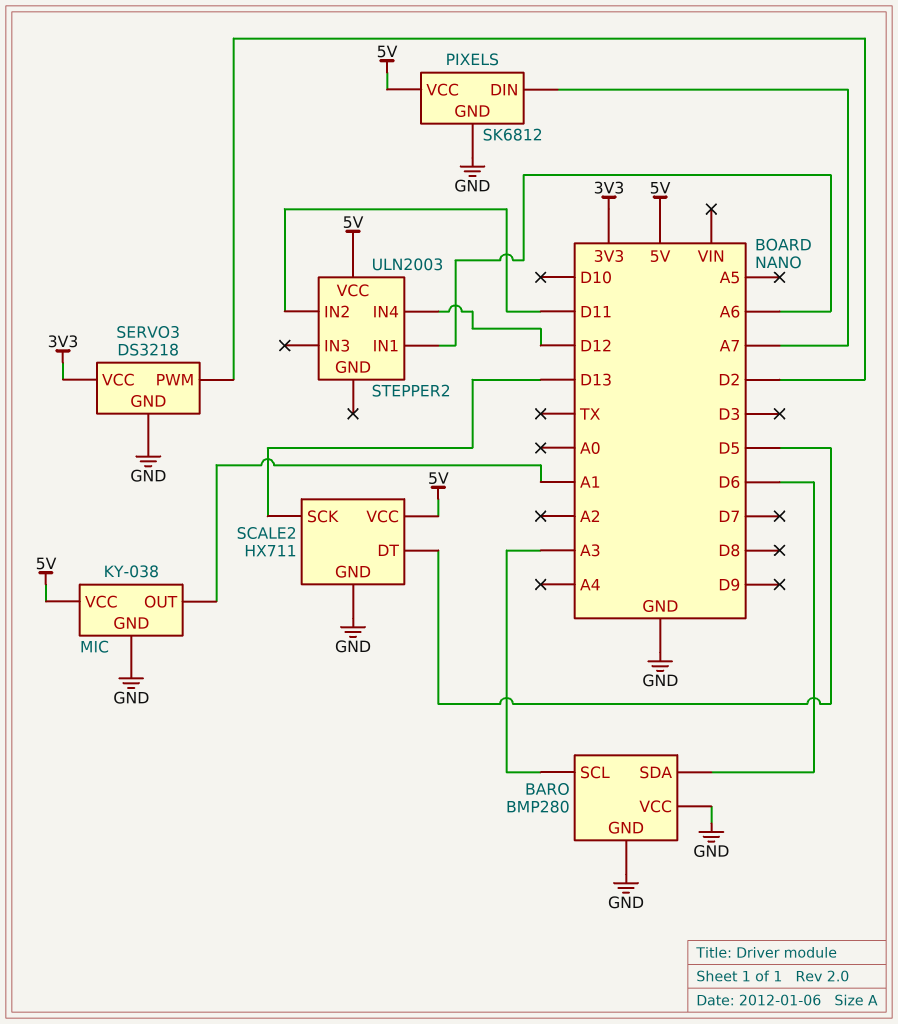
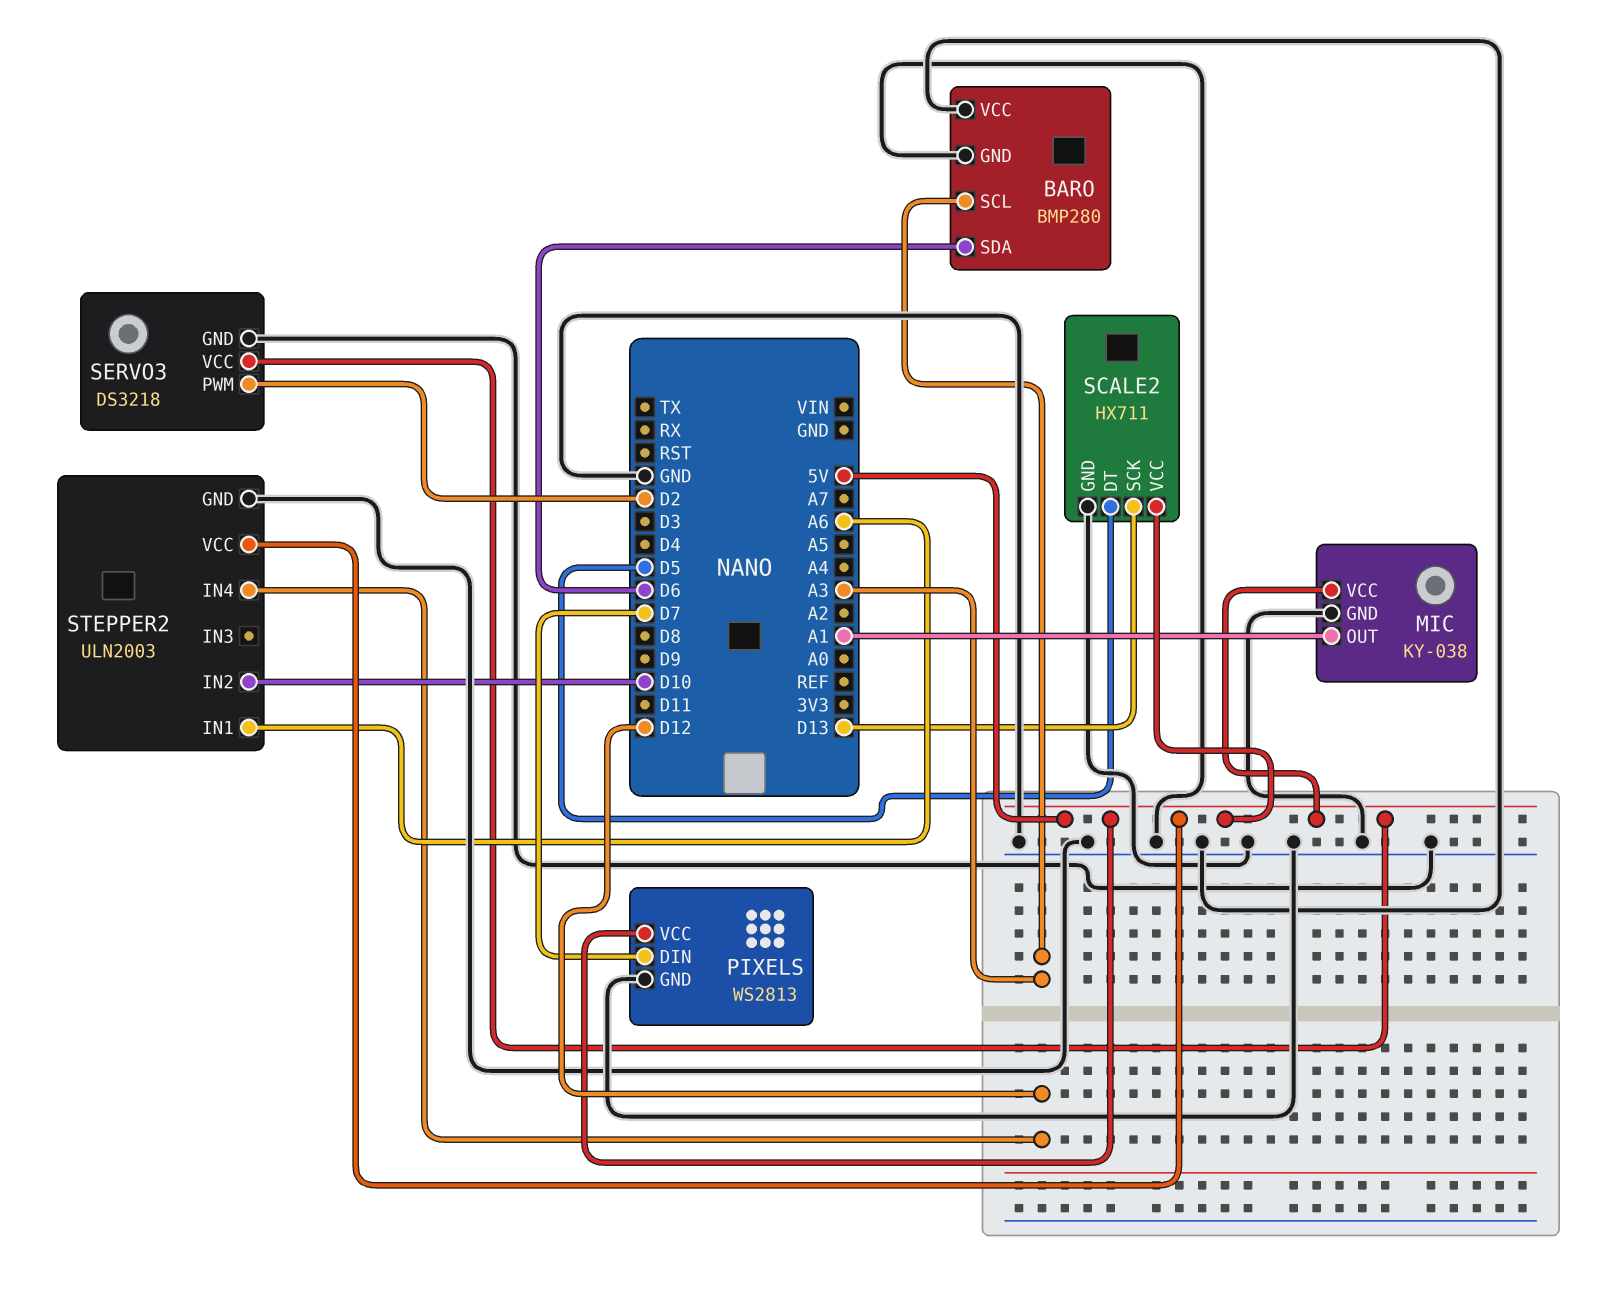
PIXELS: SK6812 -> WS2813
PIXELS pin DIN: A7 -> D7
SERVO3 pin VCC: 3V3 -> 5V
STEPPER2 pin GND: none -> GND
STEPPER2 pin IN2: D11 -> D10

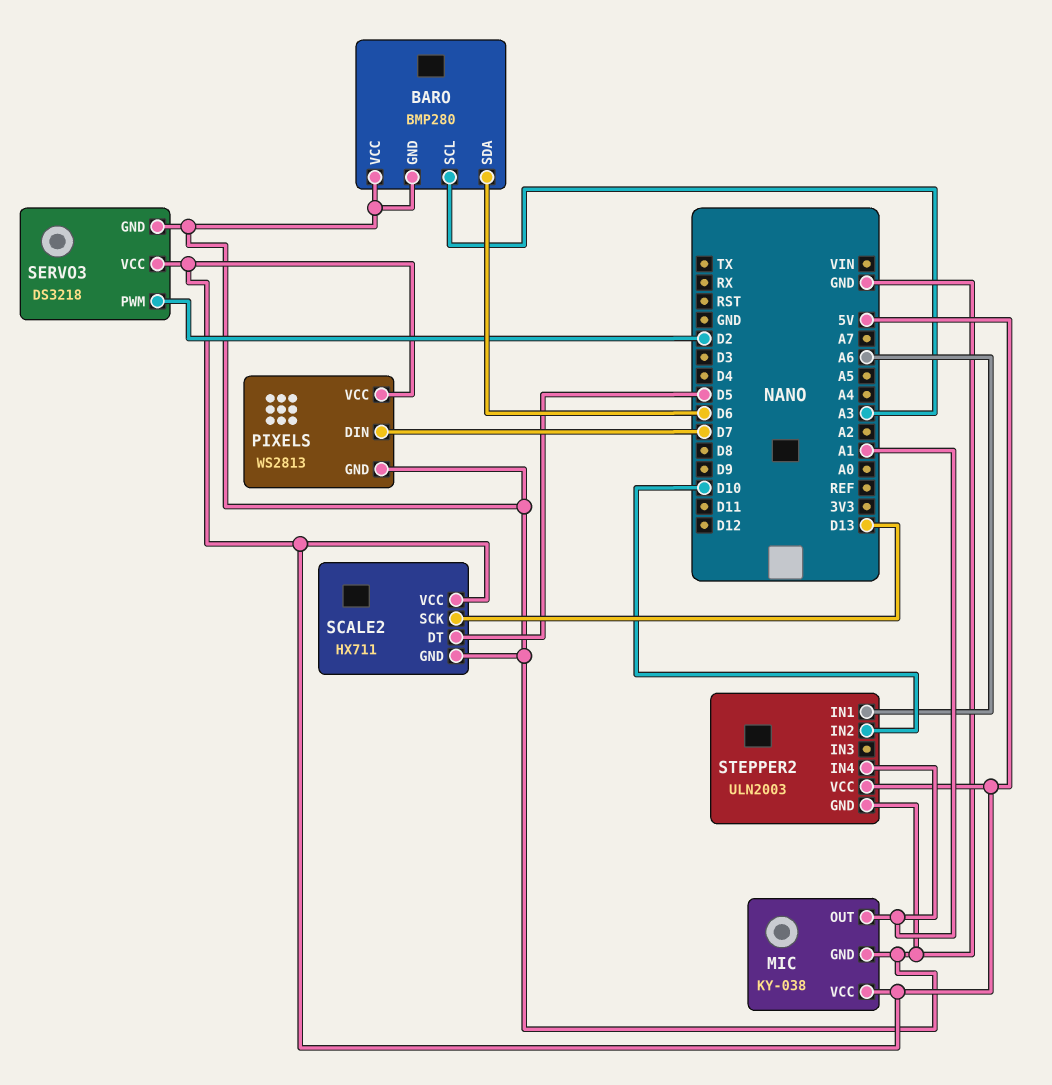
STEPPER2 pin IN4: D12 -> A1

